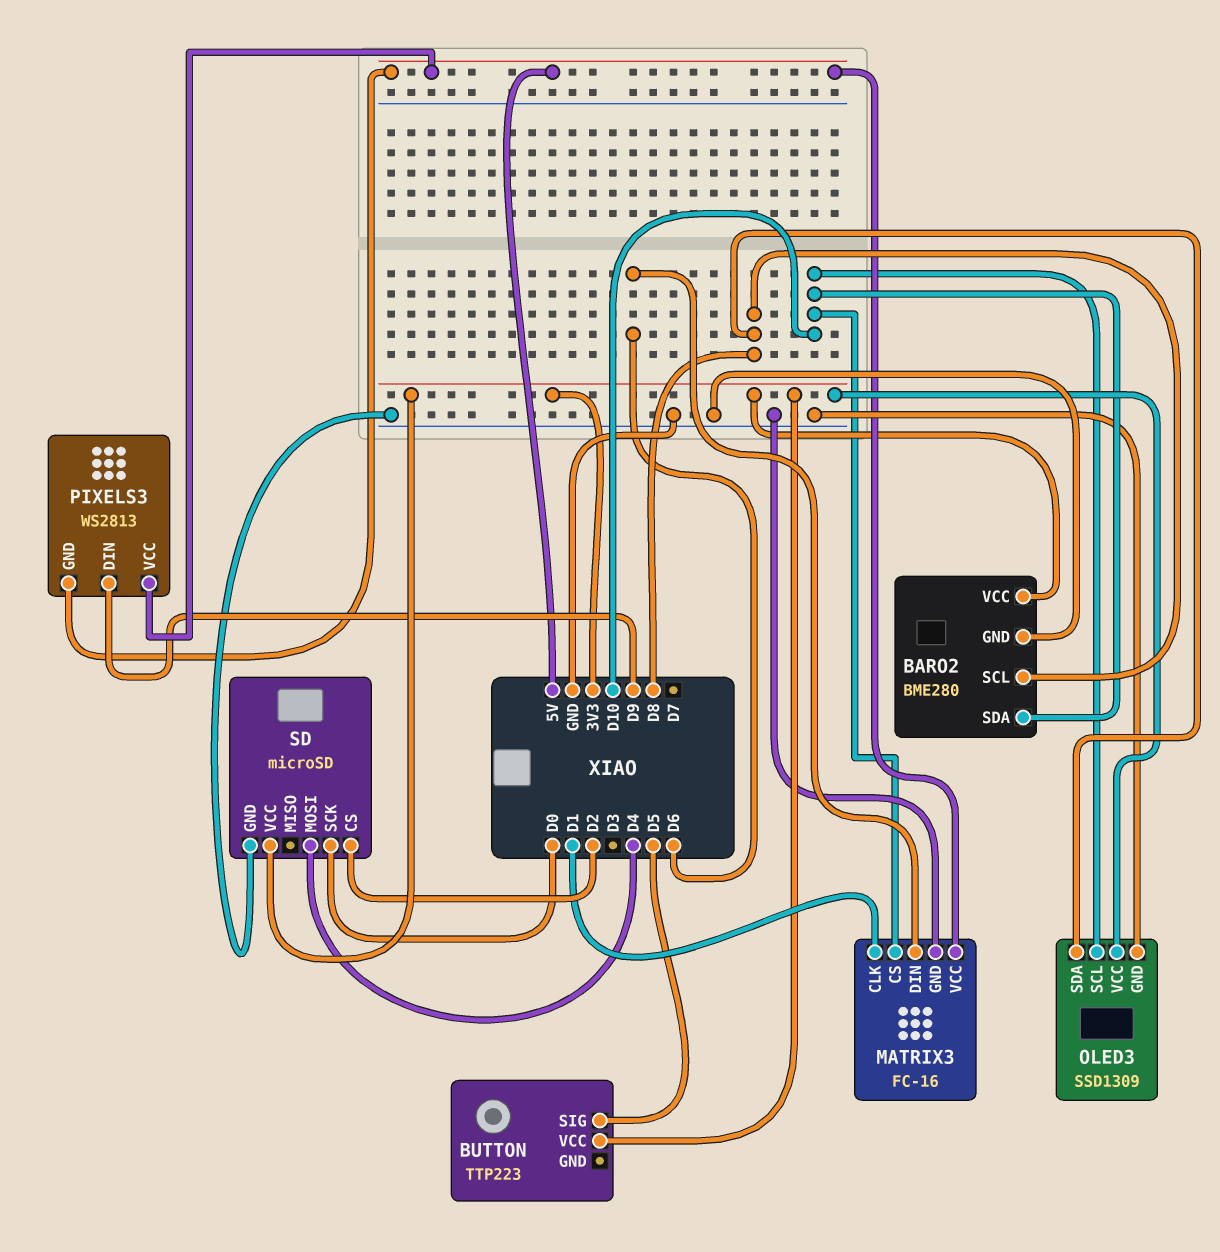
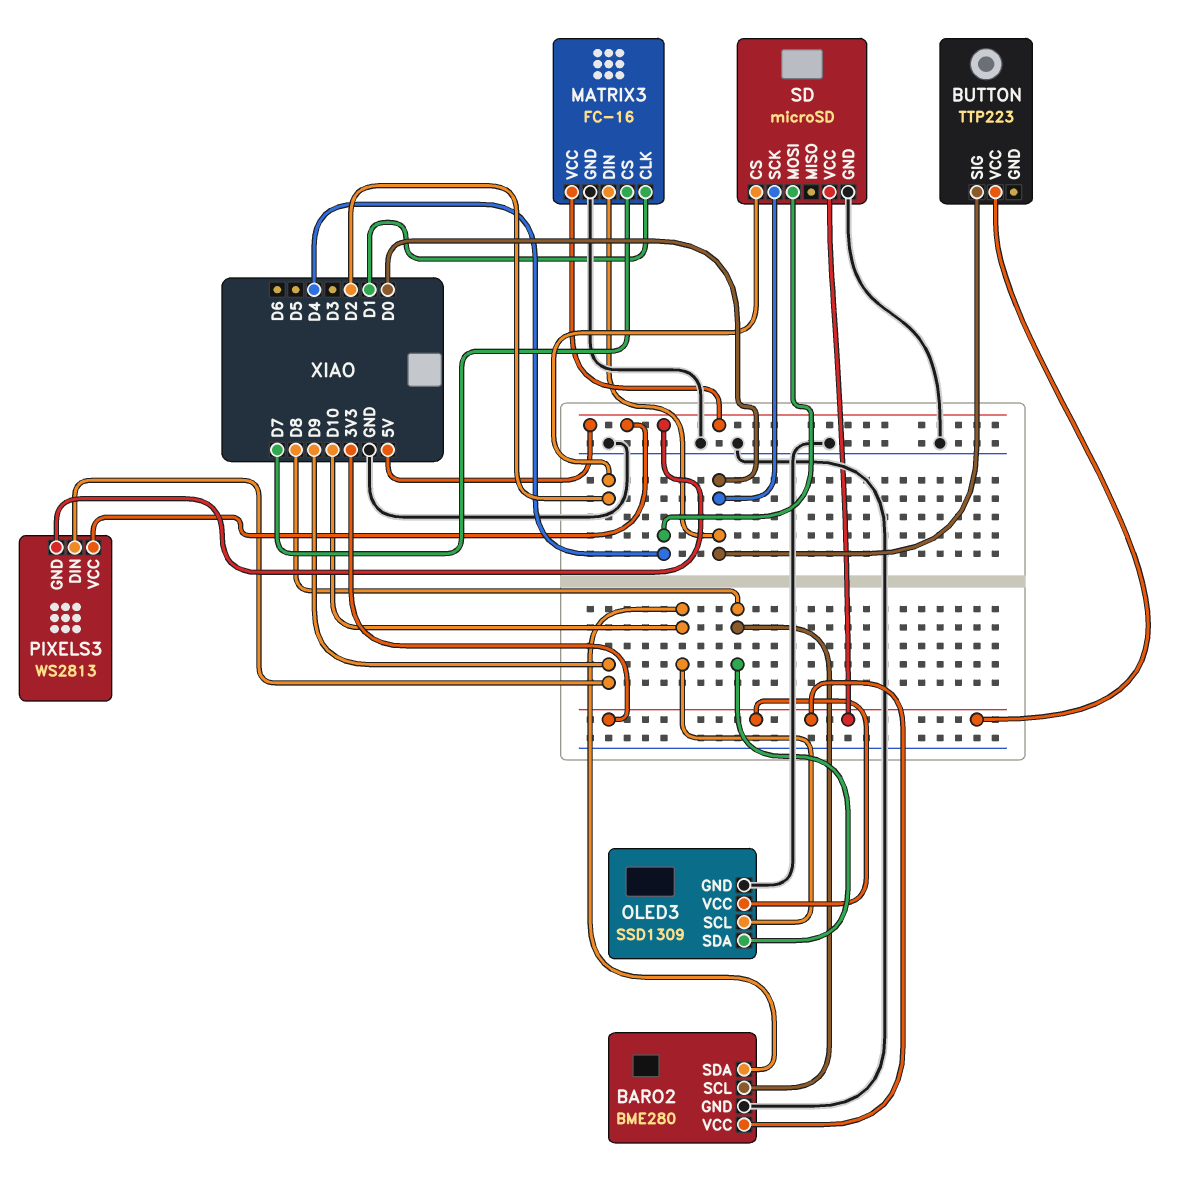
BUTTON pin SIG: D5 -> D0
MATRIX3 pin CS: D10 -> D7
MATRIX3 pin DIN: D6 -> D0

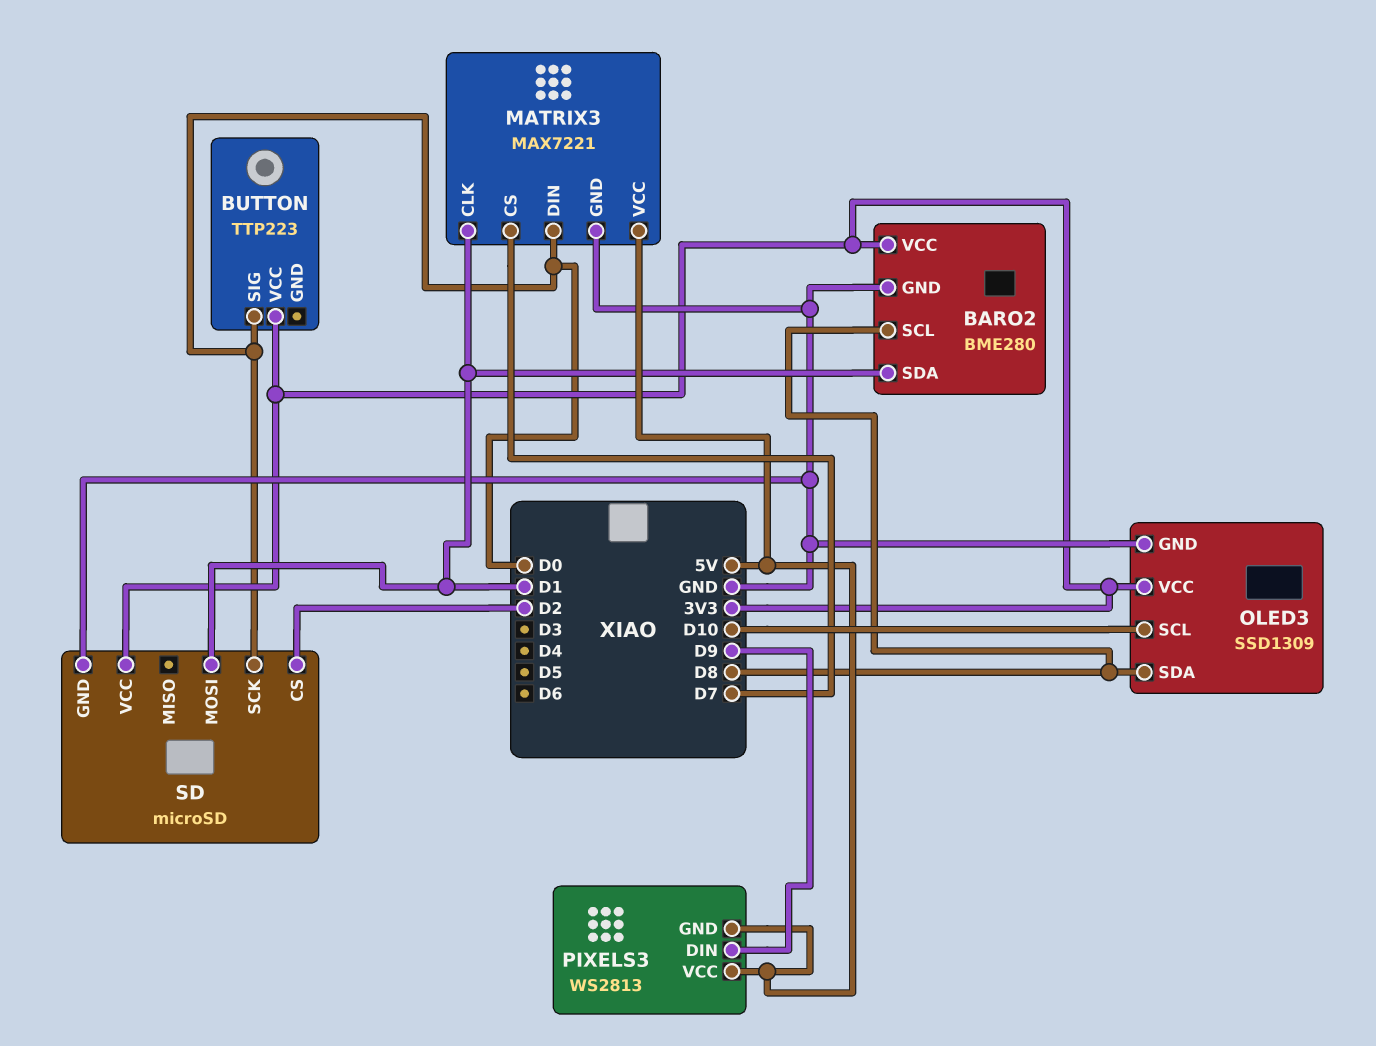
BARO2 pin SDA: D10 -> D1
MATRIX3: FC-16 -> MAX7221
SD pin MOSI: D4 -> D1

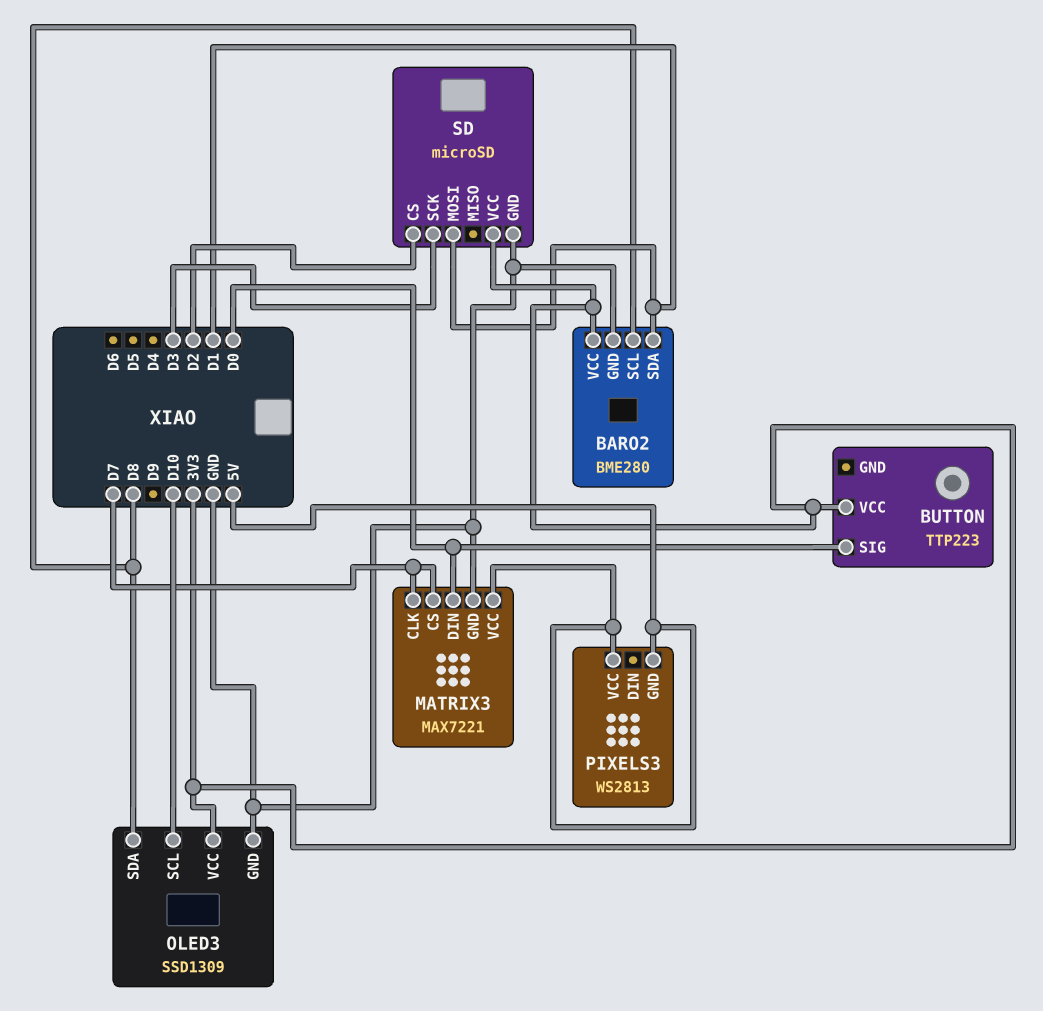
MATRIX3 pin CLK: D1 -> D7
PIXELS3 pin DIN: D9 -> none
SD pin SCK: D0 -> D3

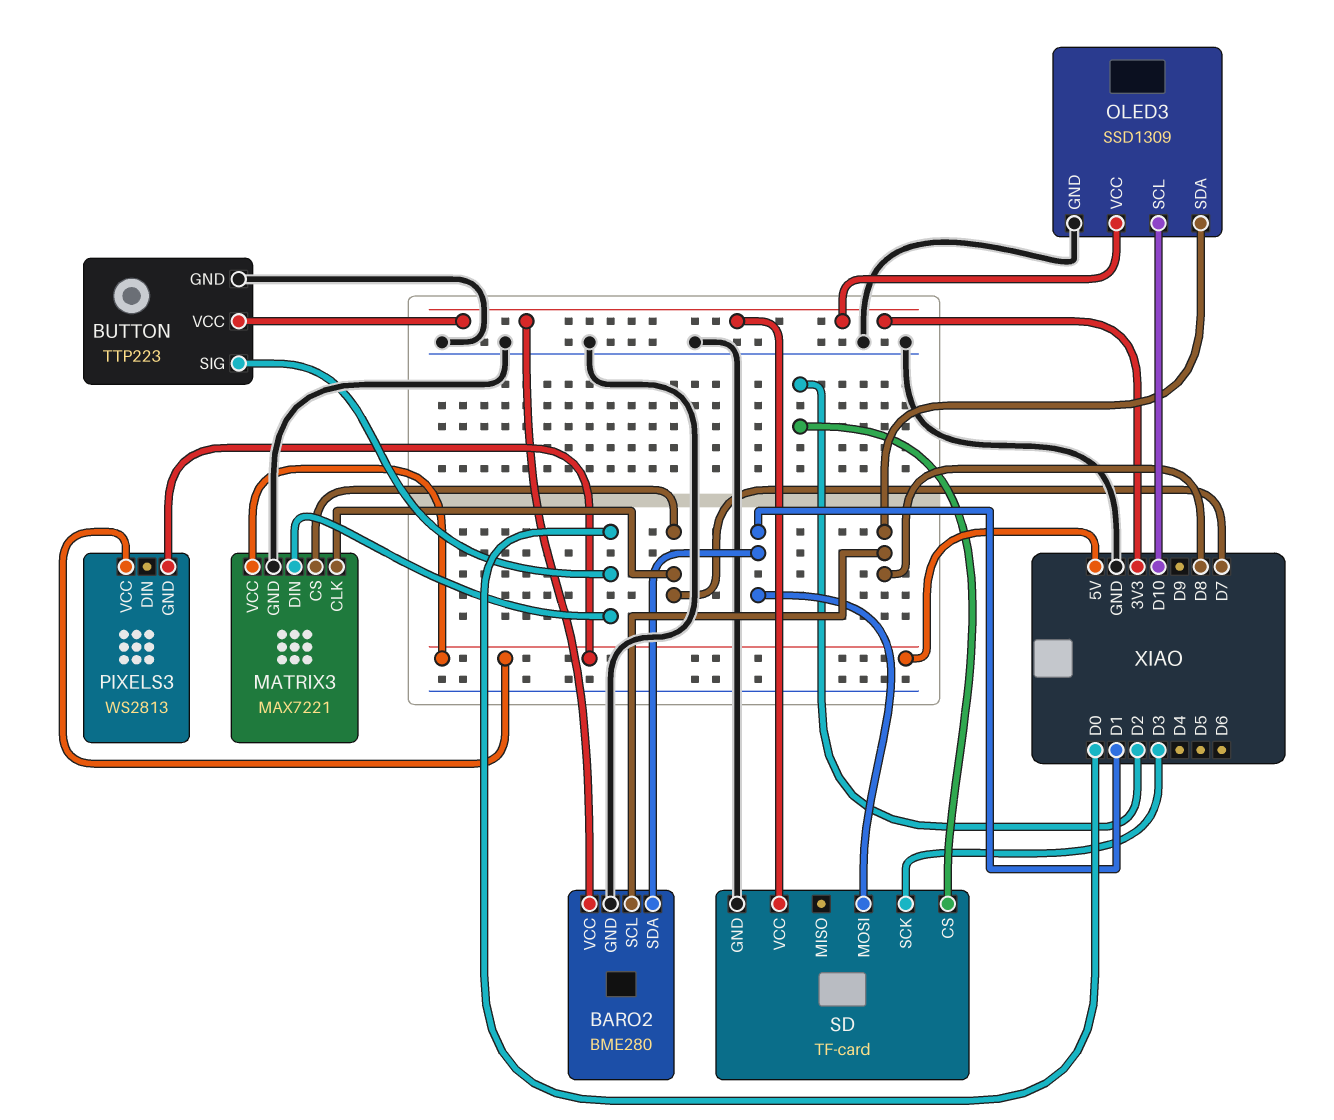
BUTTON pin GND: none -> GND
SD: microSD -> TF-card

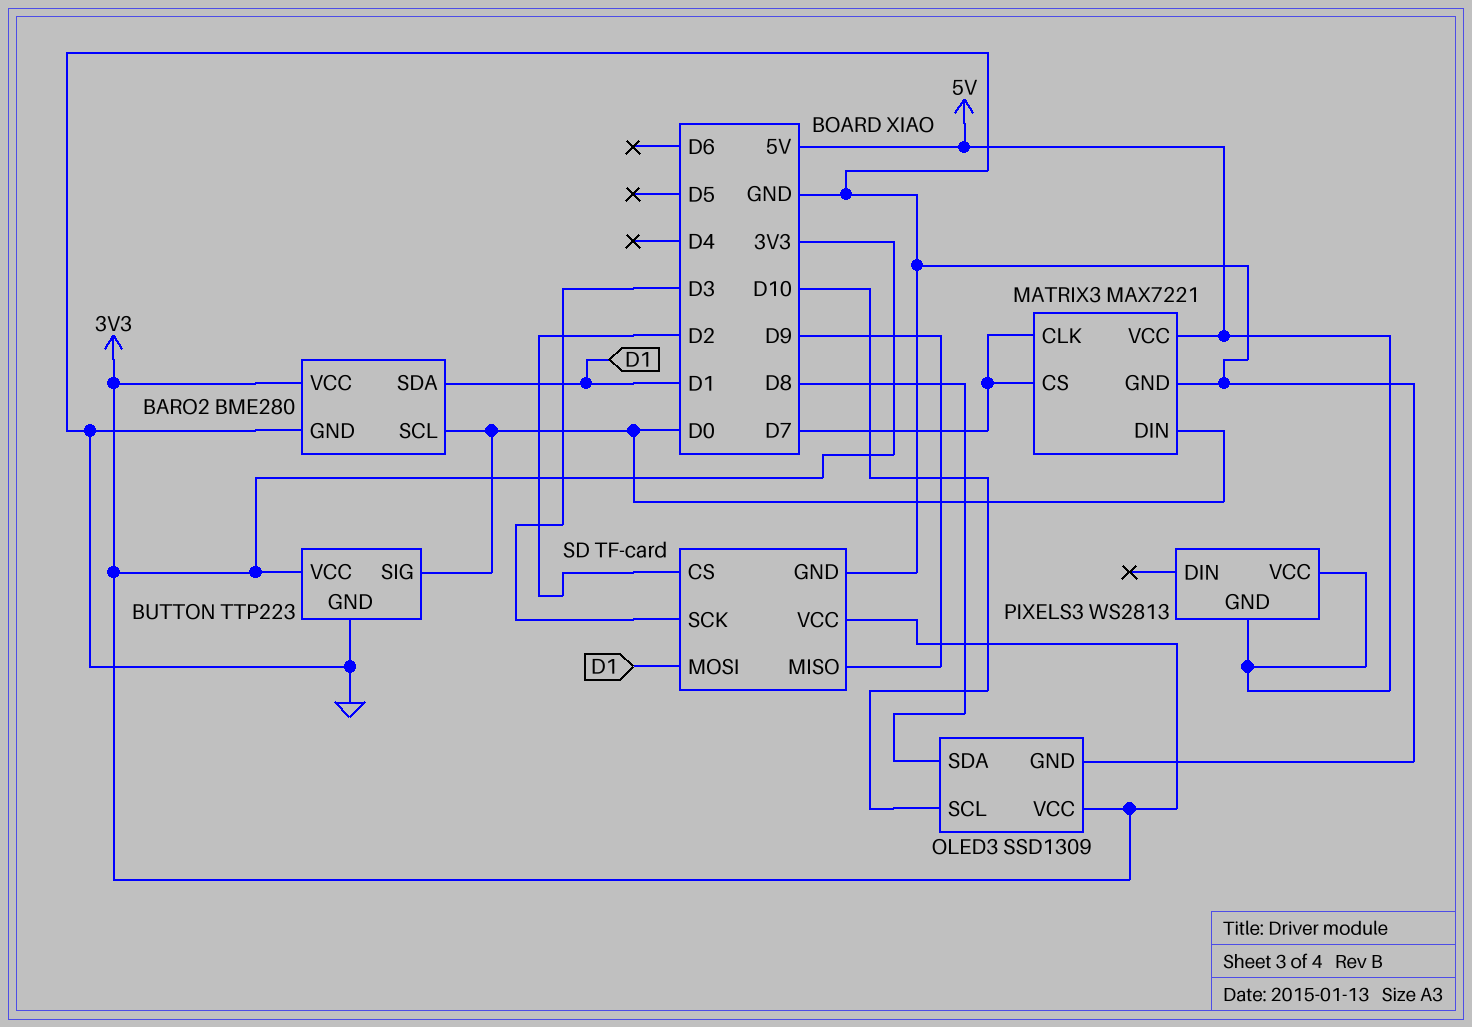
BARO2 pin SCL: D8 -> D0
SD pin MISO: none -> D9

